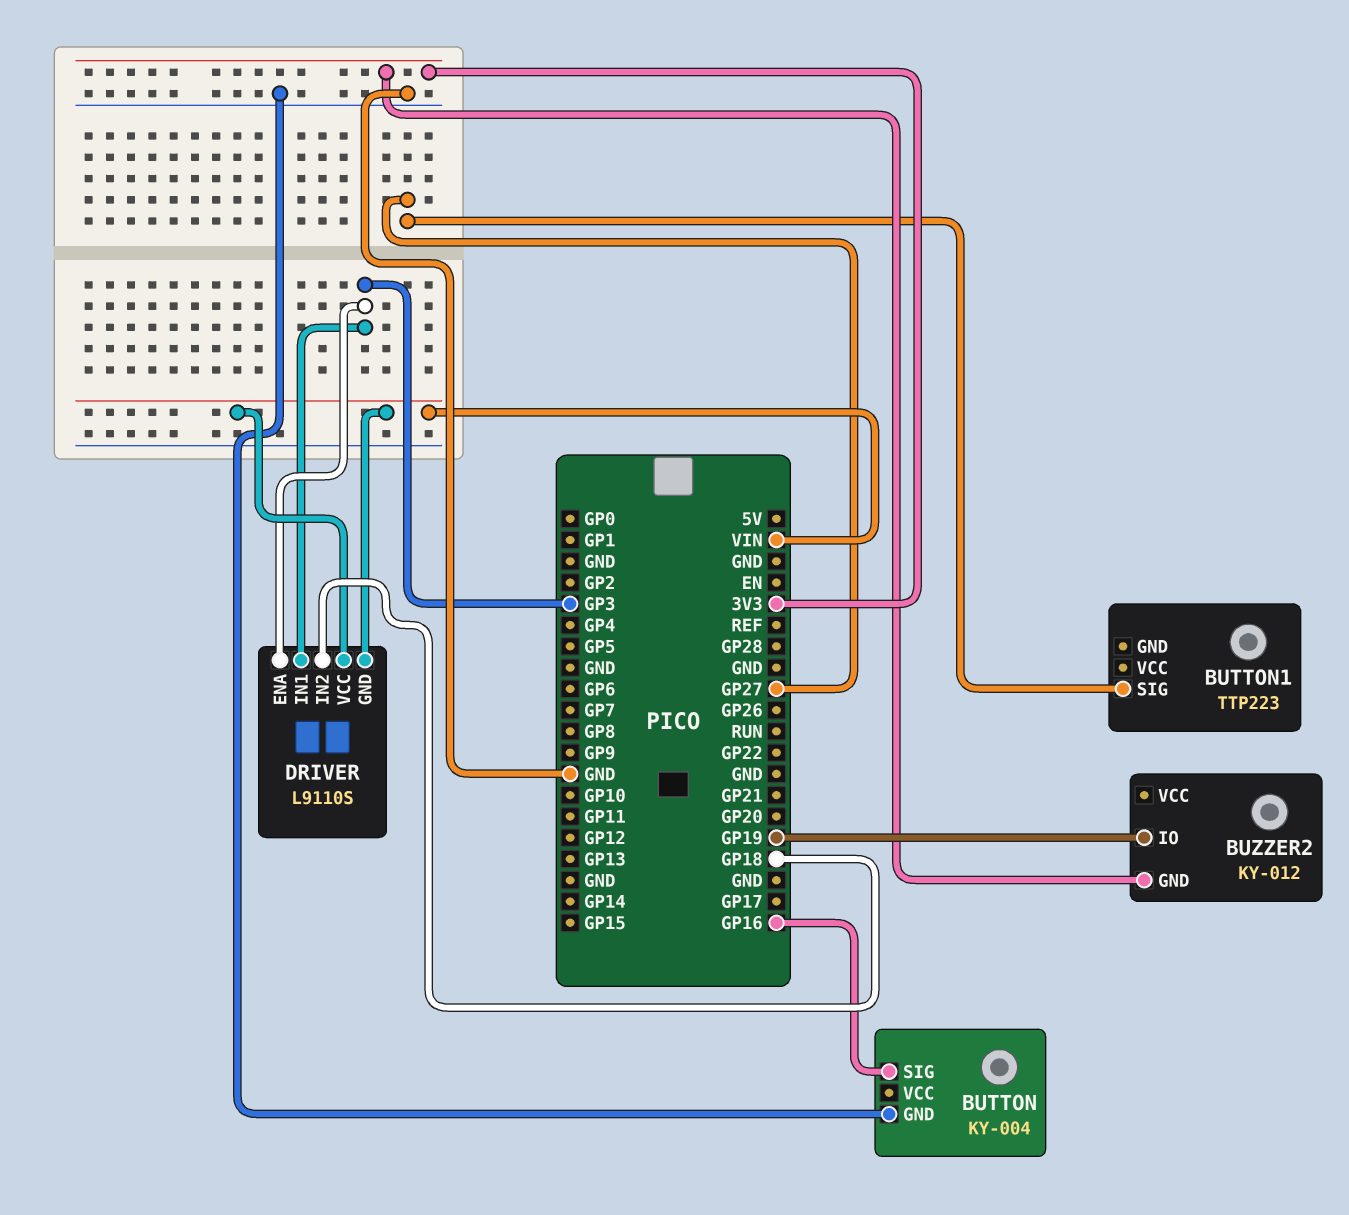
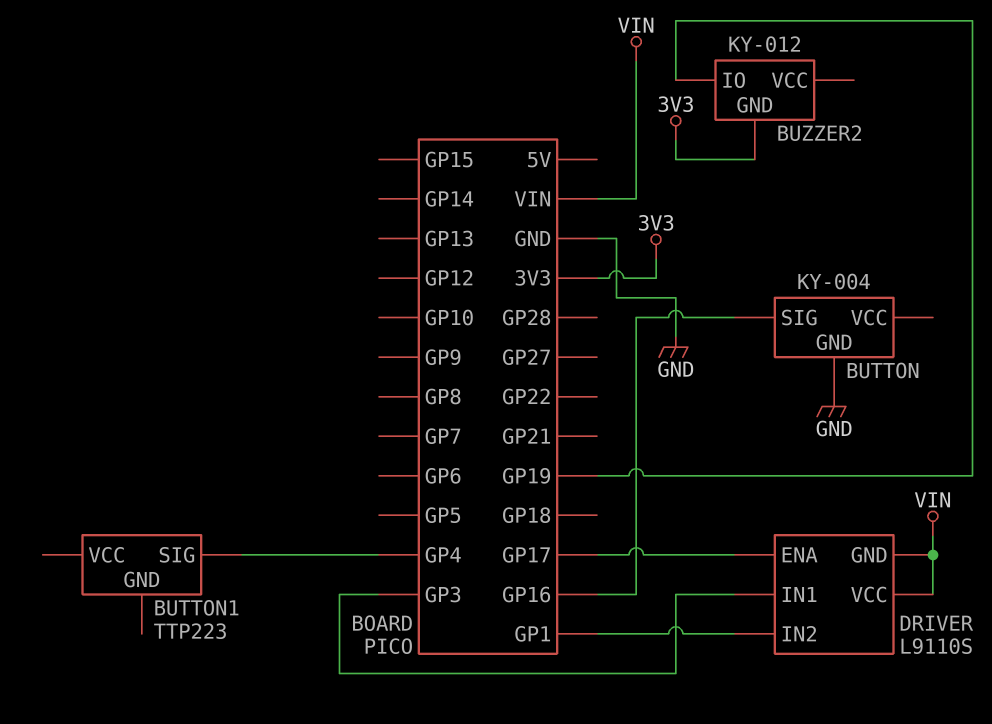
BUTTON1 pin SIG: GP27 -> GP4
DRIVER pin ENA: GP3 -> GP17
DRIVER pin IN2: GP18 -> GP1

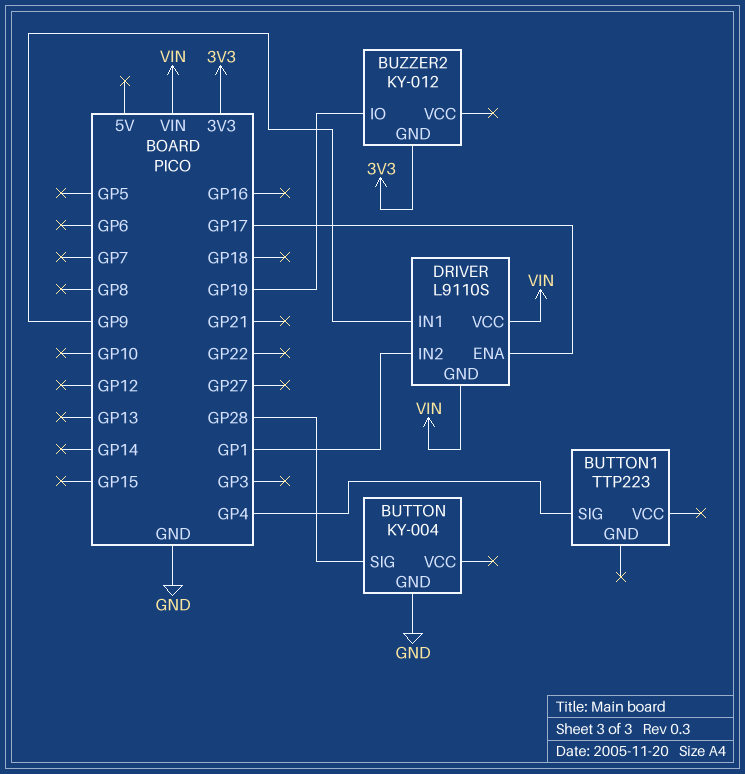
BUTTON pin SIG: GP16 -> GP28
DRIVER pin IN1: GP3 -> GP9

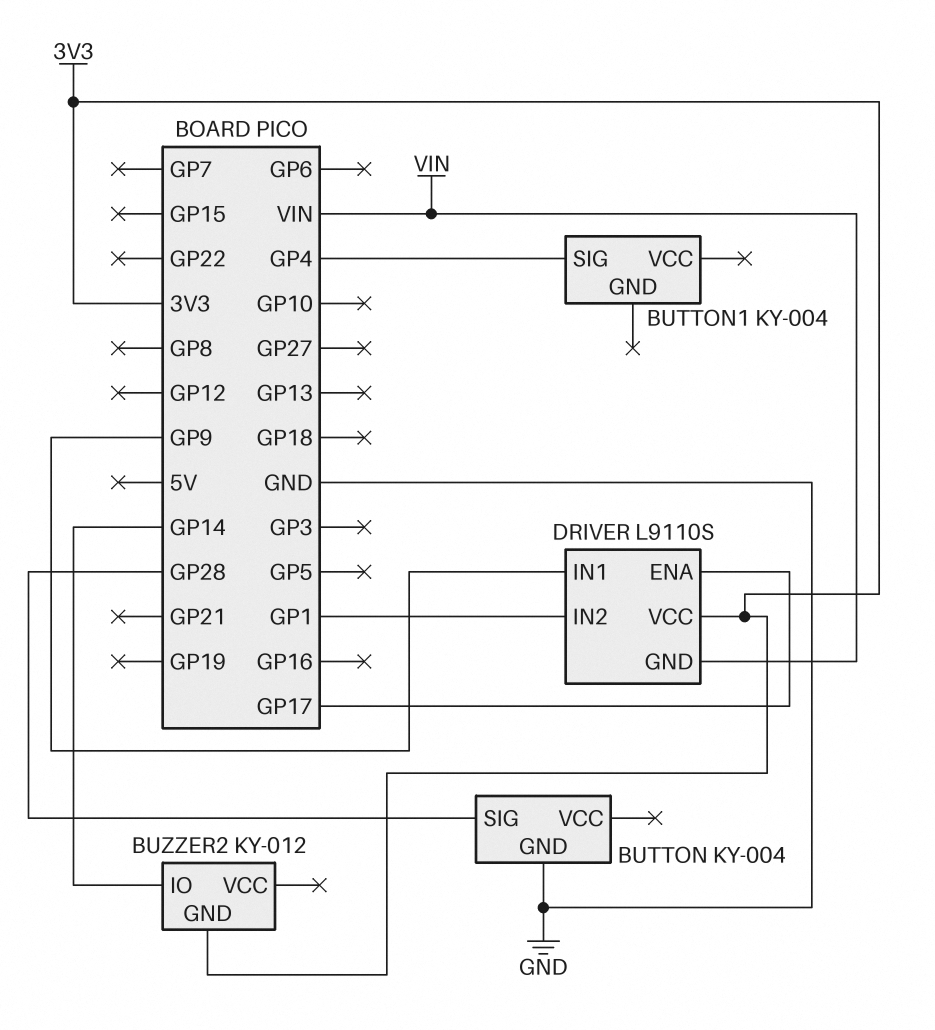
BUTTON1: TTP223 -> KY-004
BUZZER2 pin IO: GP19 -> GP14
DRIVER pin VCC: VIN -> 3V3

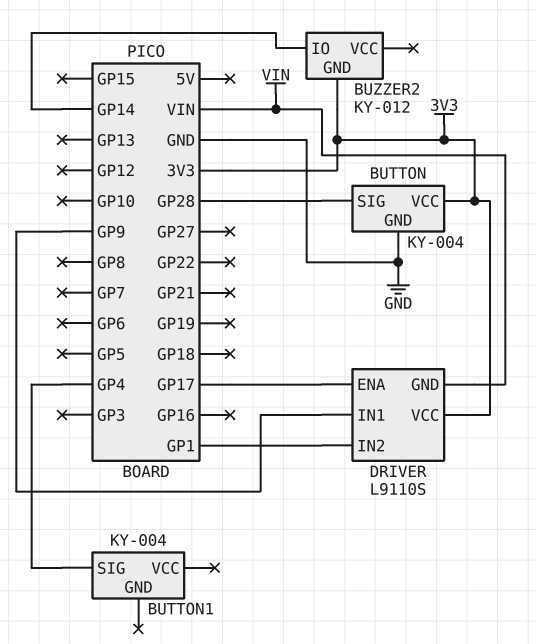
BUTTON pin VCC: none -> 3V3

